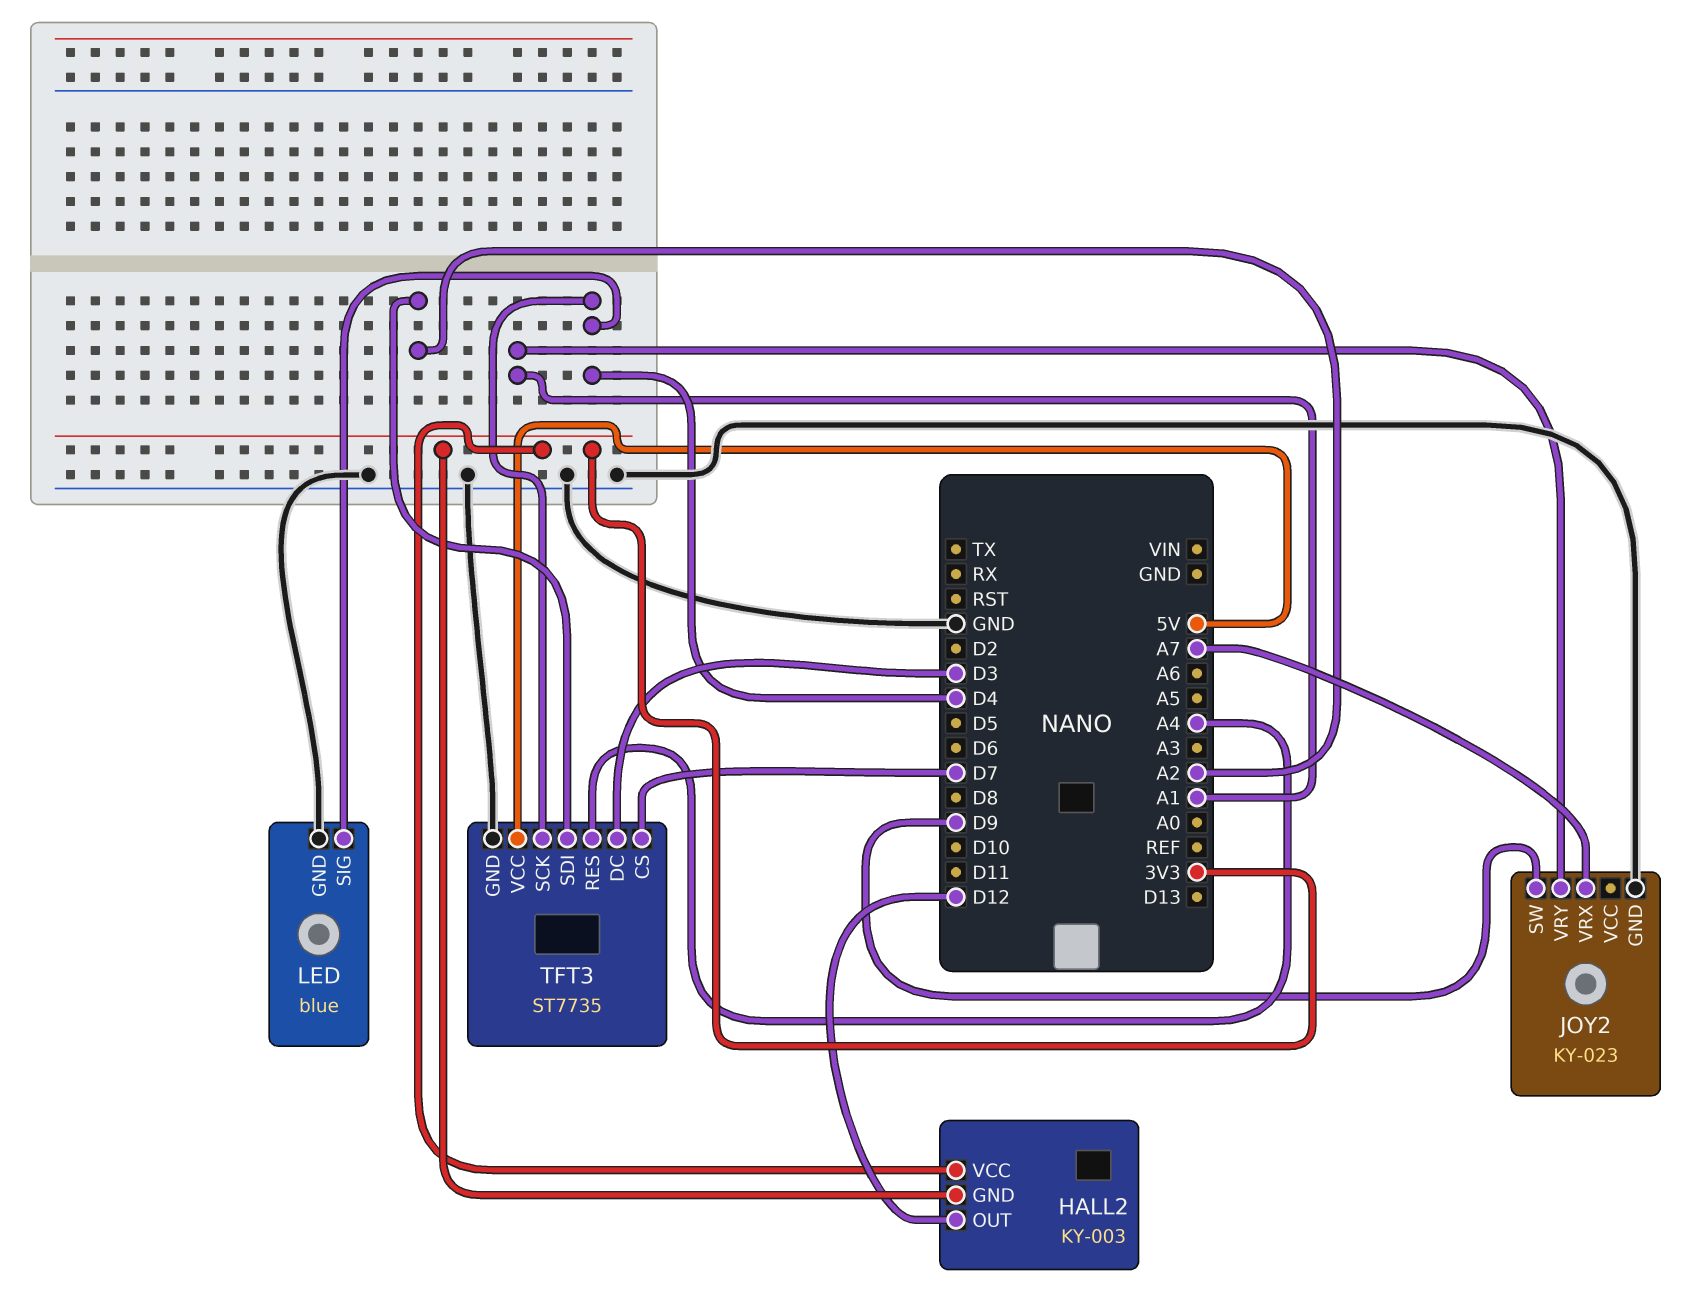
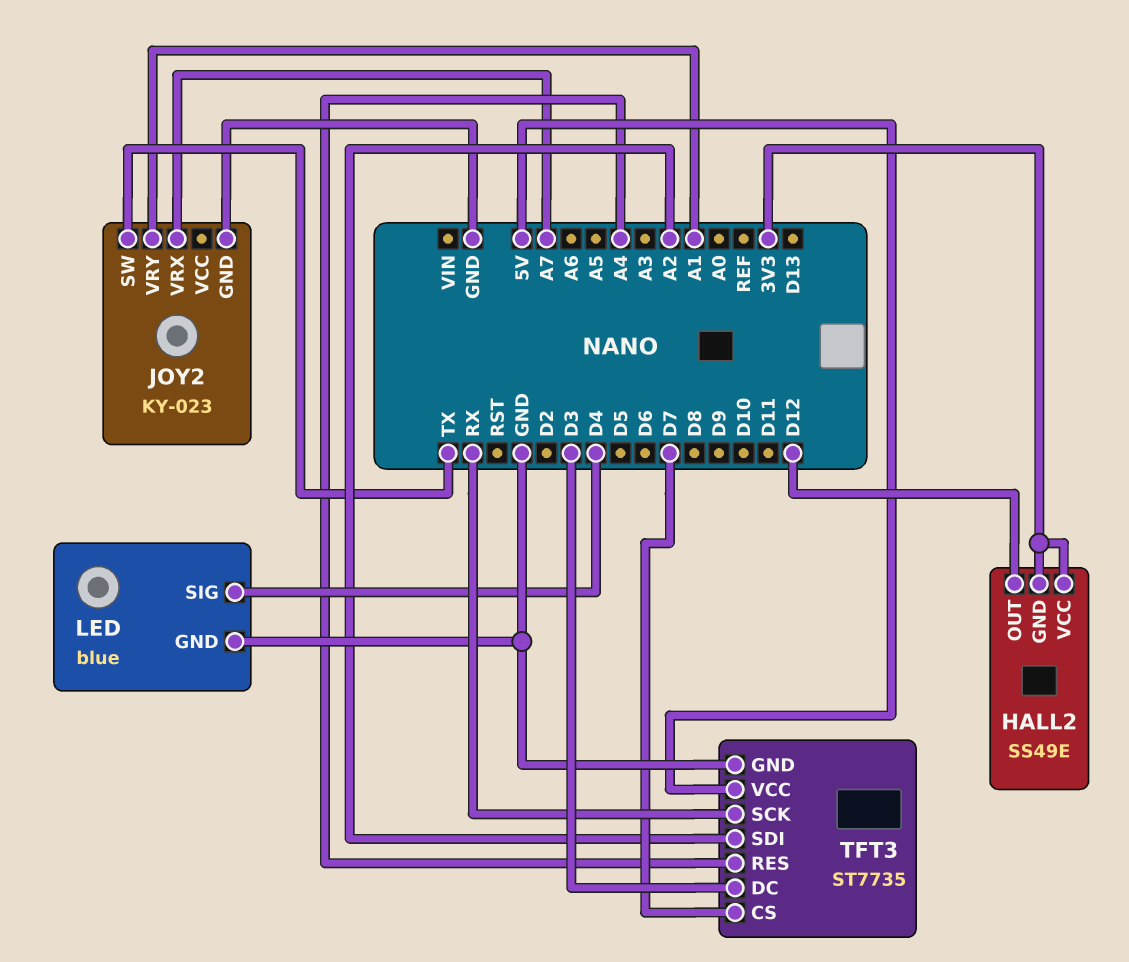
HALL2: KY-003 -> SS49E
JOY2 pin SW: D9 -> TX
TFT3 pin SCK: D4 -> RX

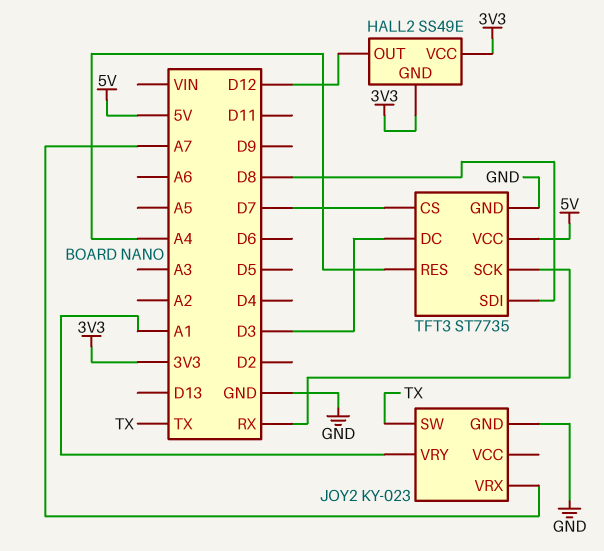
LED: blue -> none
LED pin GND: GND -> none
LED pin SIG: D4 -> none
TFT3 pin SDI: A2 -> D8

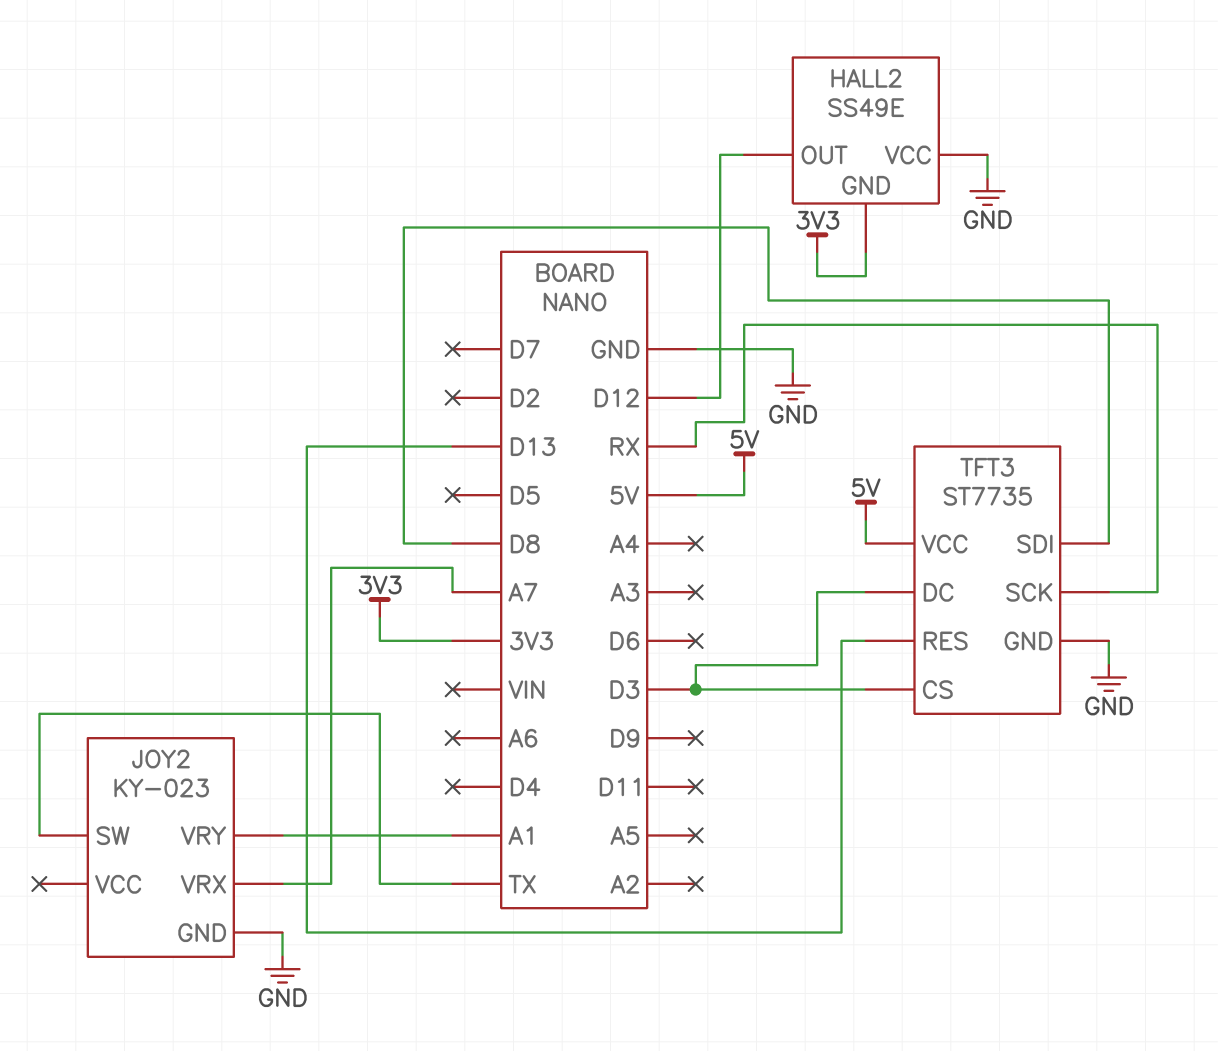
HALL2 pin VCC: 3V3 -> GND
TFT3 pin CS: D7 -> D3
TFT3 pin RES: A4 -> D13

